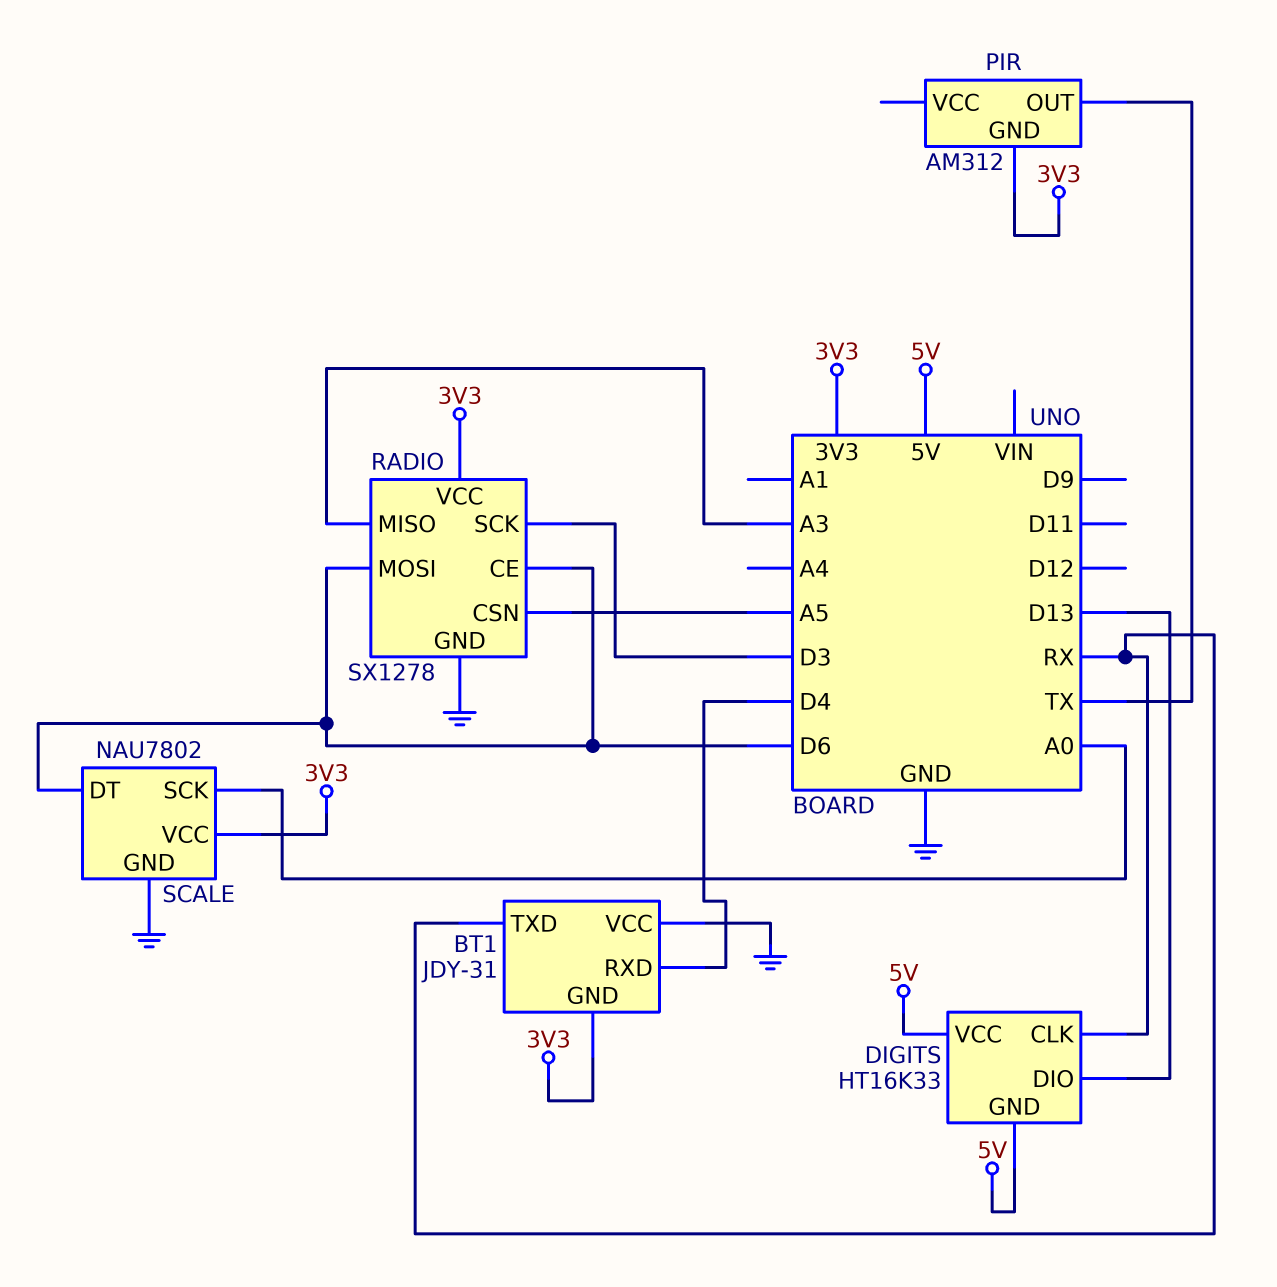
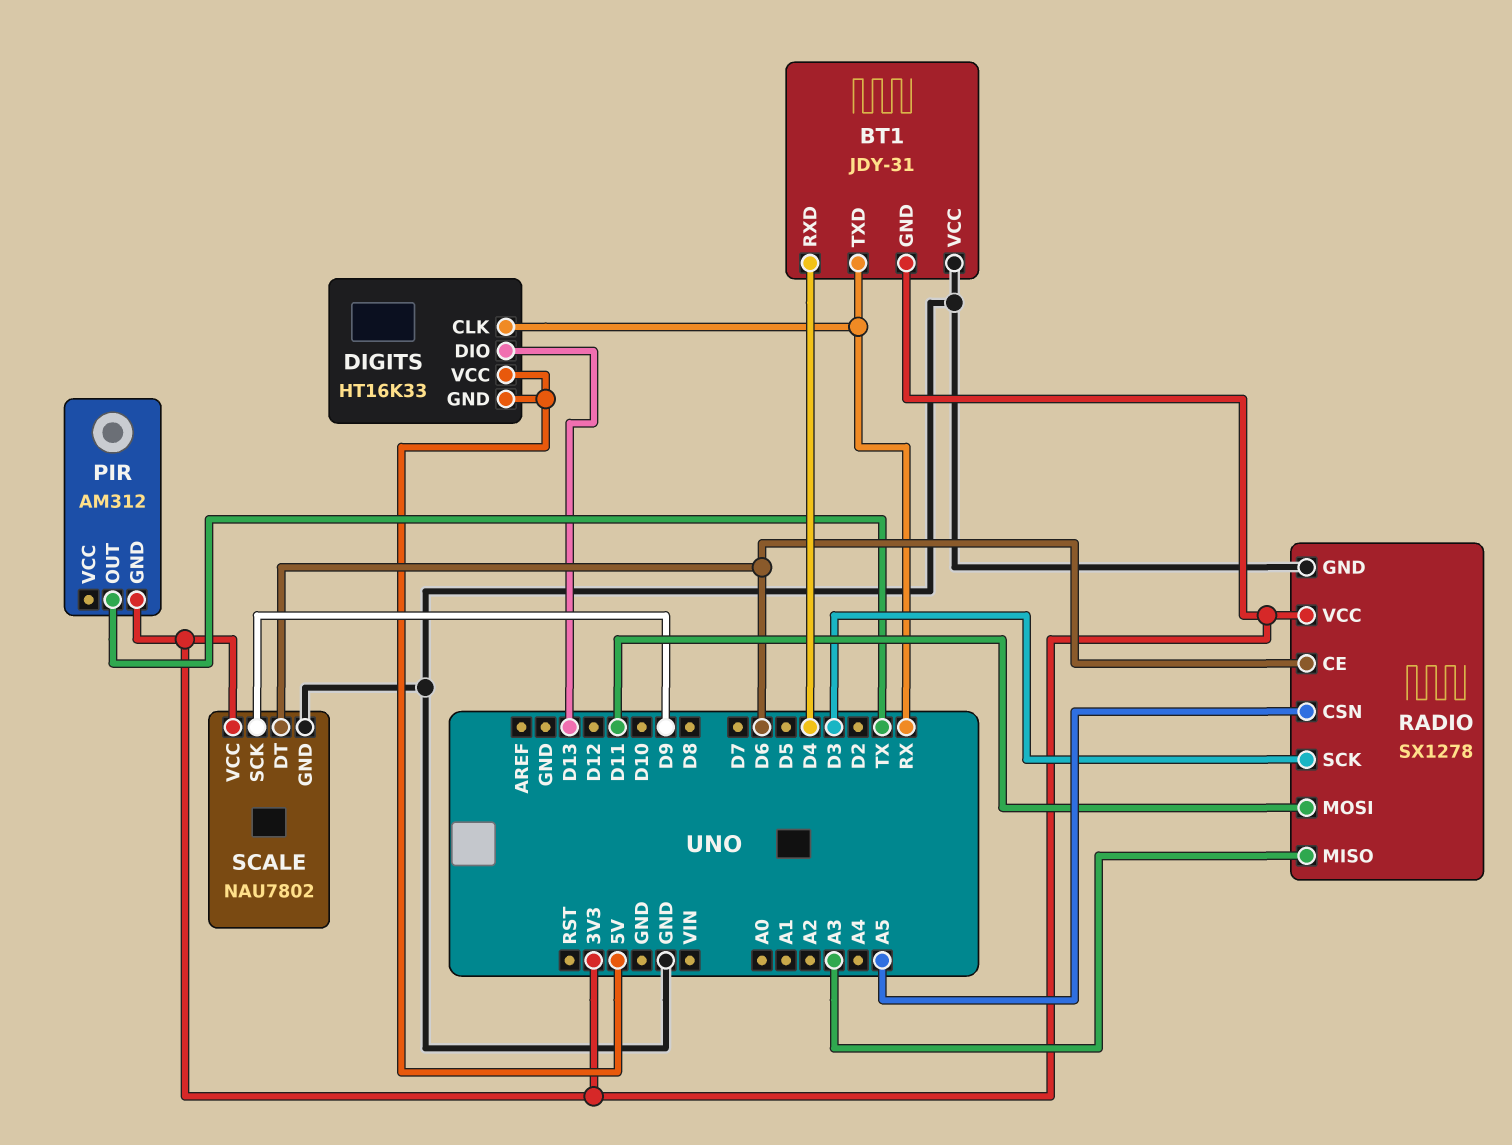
RADIO pin MOSI: D6 -> D11
SCALE pin SCK: A0 -> D9

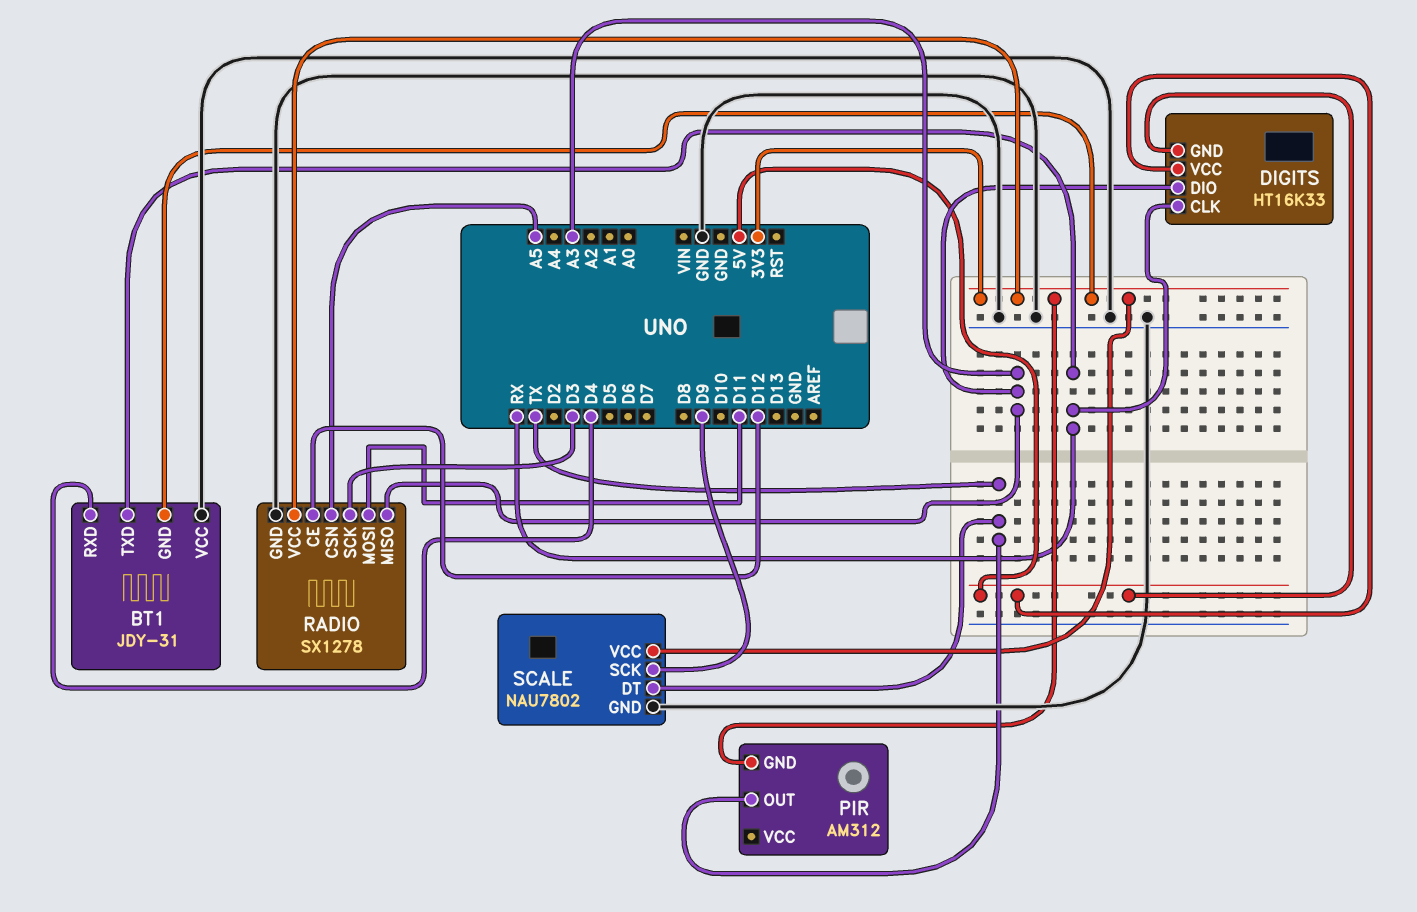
DIGITS pin DIO: D13 -> A3
RADIO pin CE: D6 -> D12
SCALE pin DT: D6 -> TX

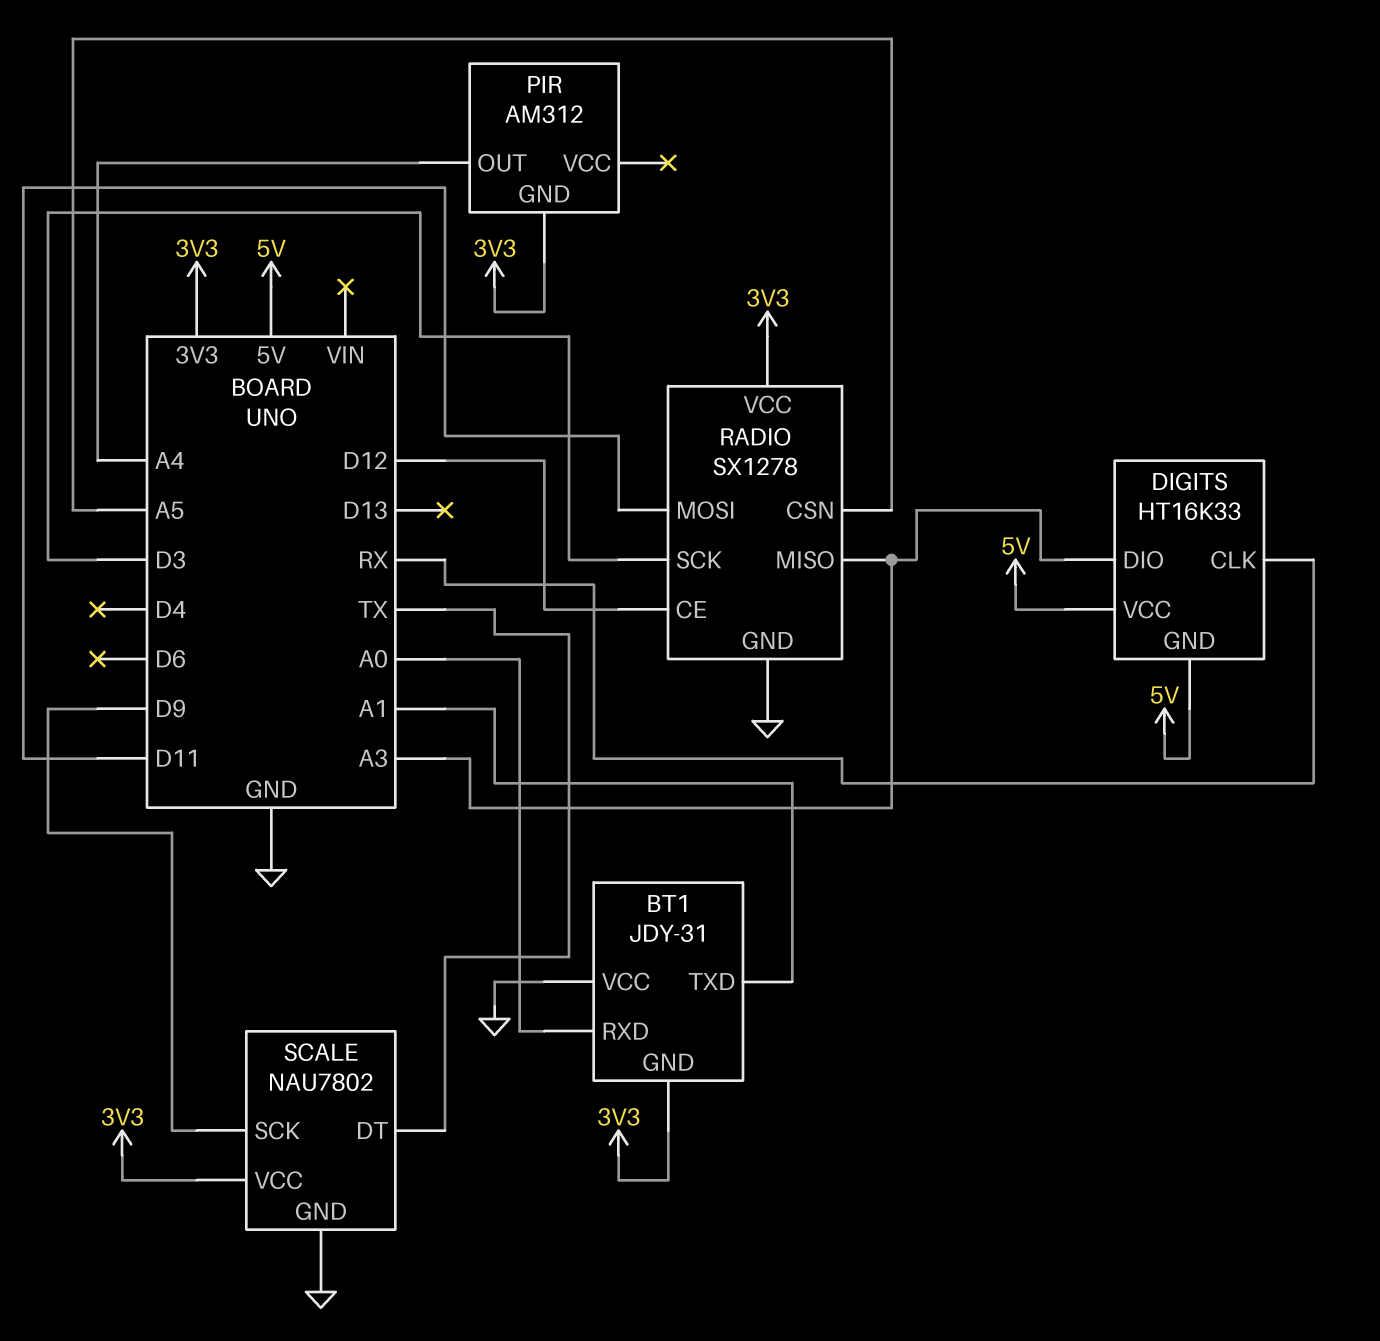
BT1 pin RXD: D4 -> A0
BT1 pin TXD: RX -> A1
PIR pin OUT: TX -> A4

